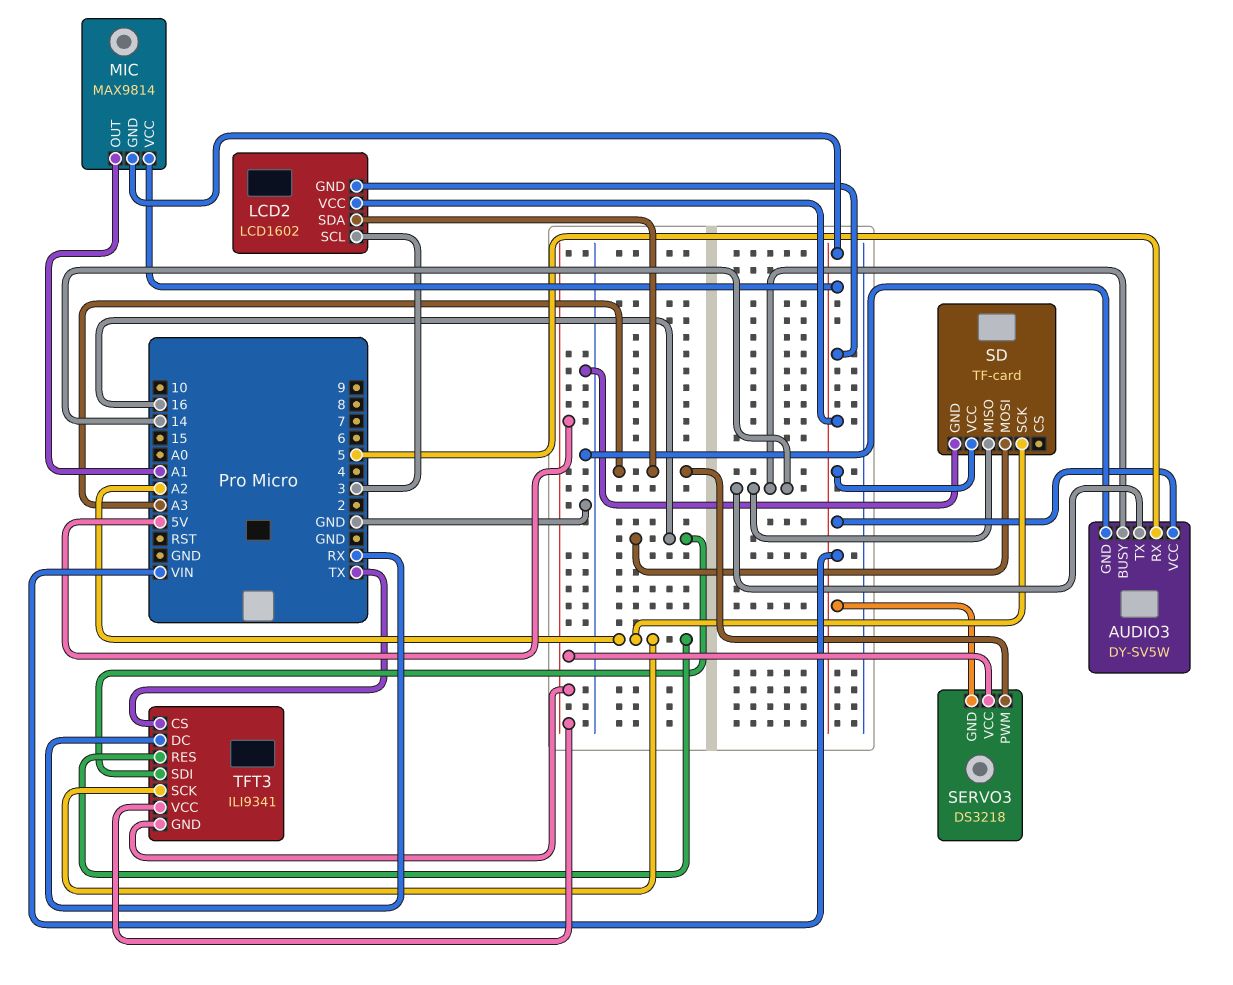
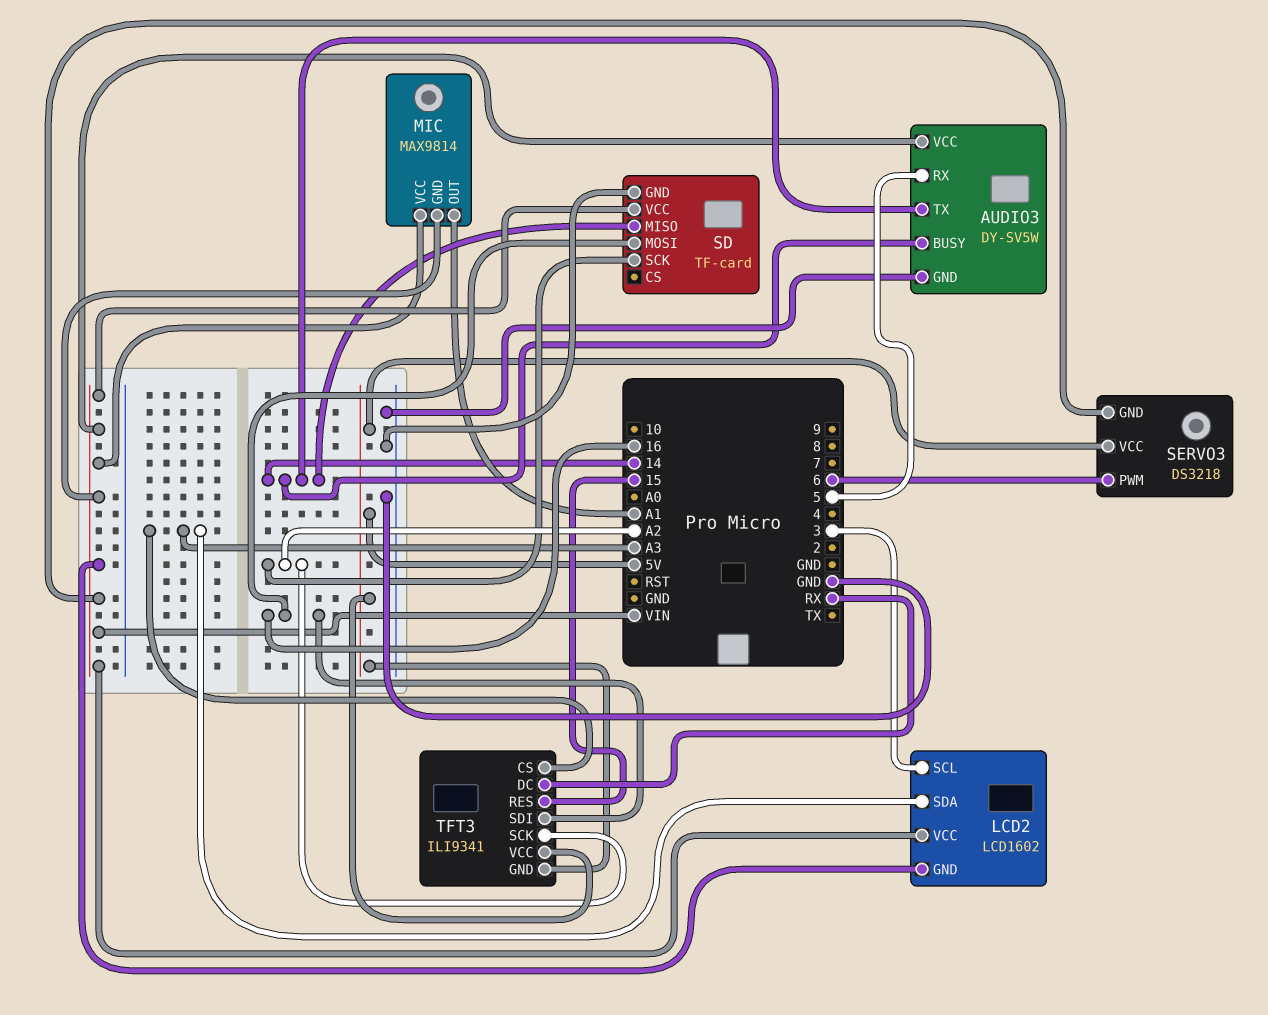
SERVO3 pin PWM: A3 -> 6
TFT3 pin CS: TX -> A3
TFT3 pin RES: A2 -> 15

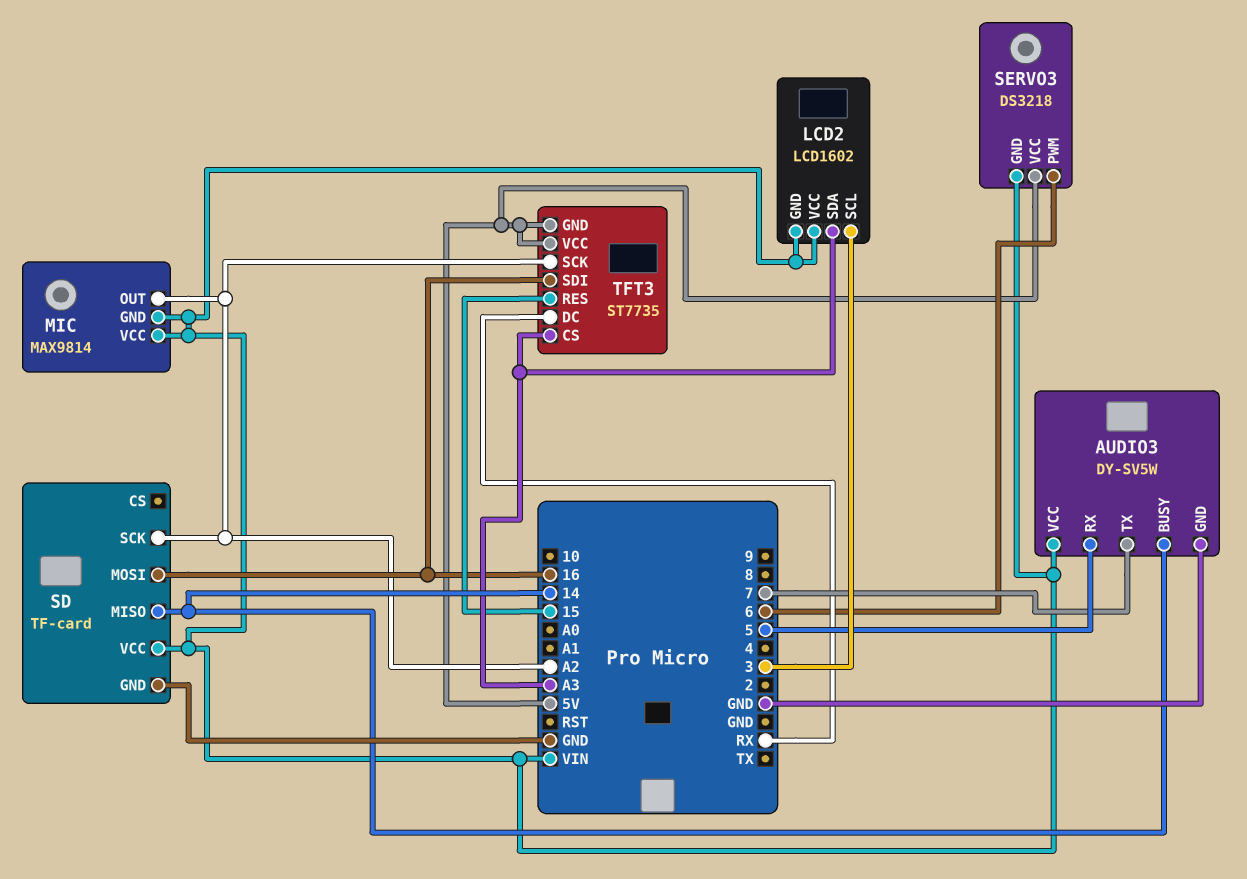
AUDIO3 pin TX: 14 -> 7
MIC pin OUT: A1 -> A2
TFT3: ILI9341 -> ST7735

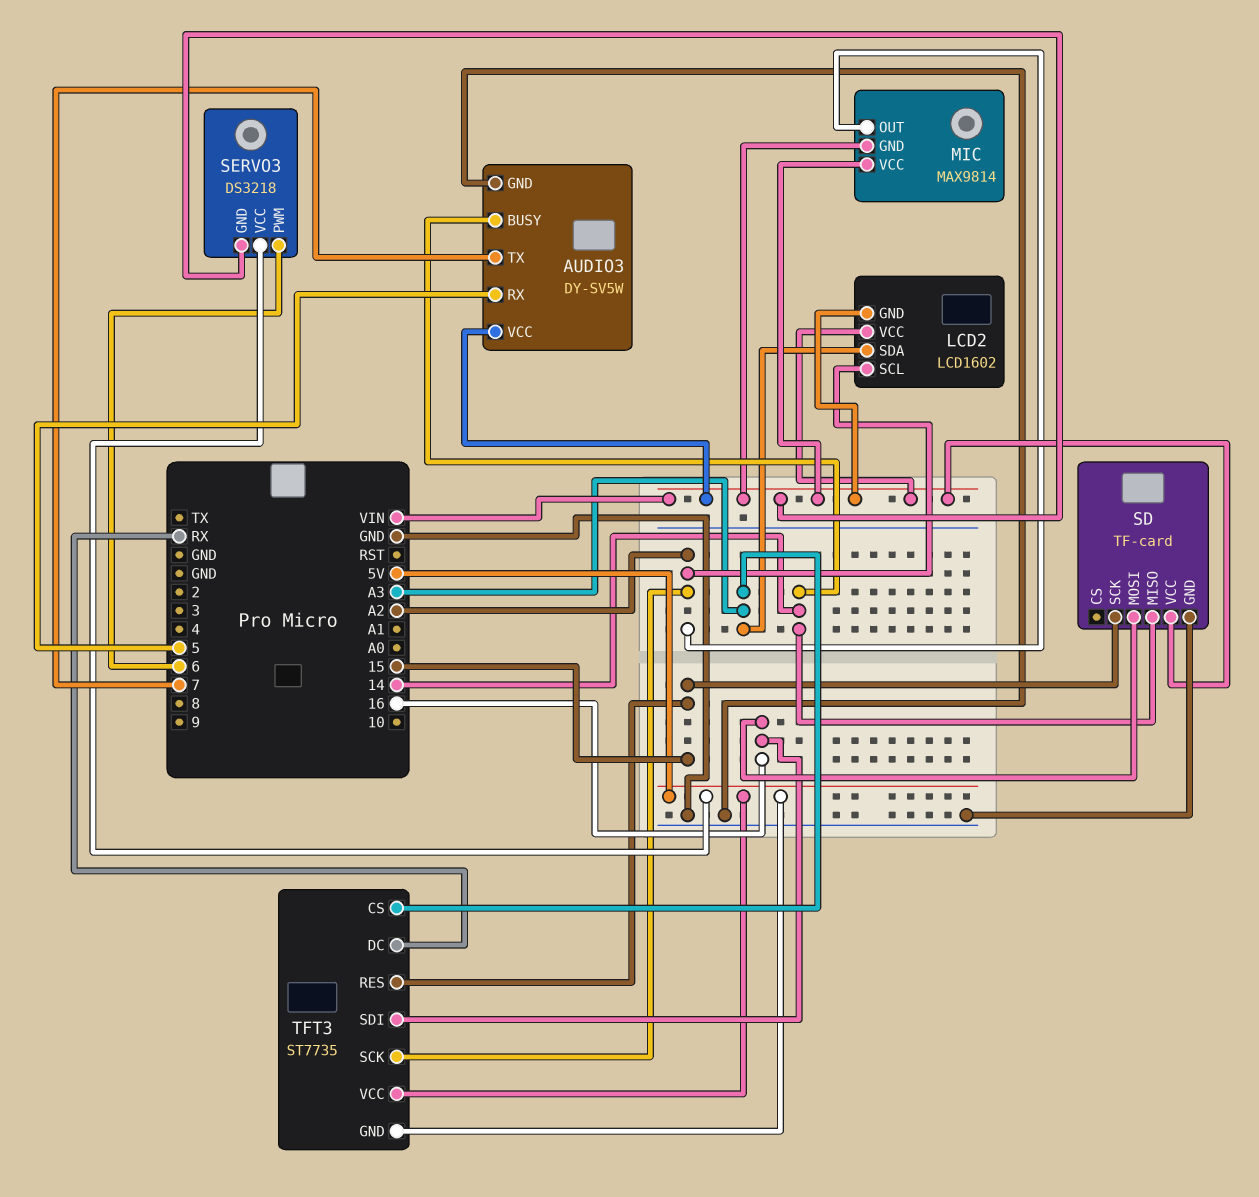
LCD2 pin SCL: 3 -> A2
SD pin SCK: A2 -> 15

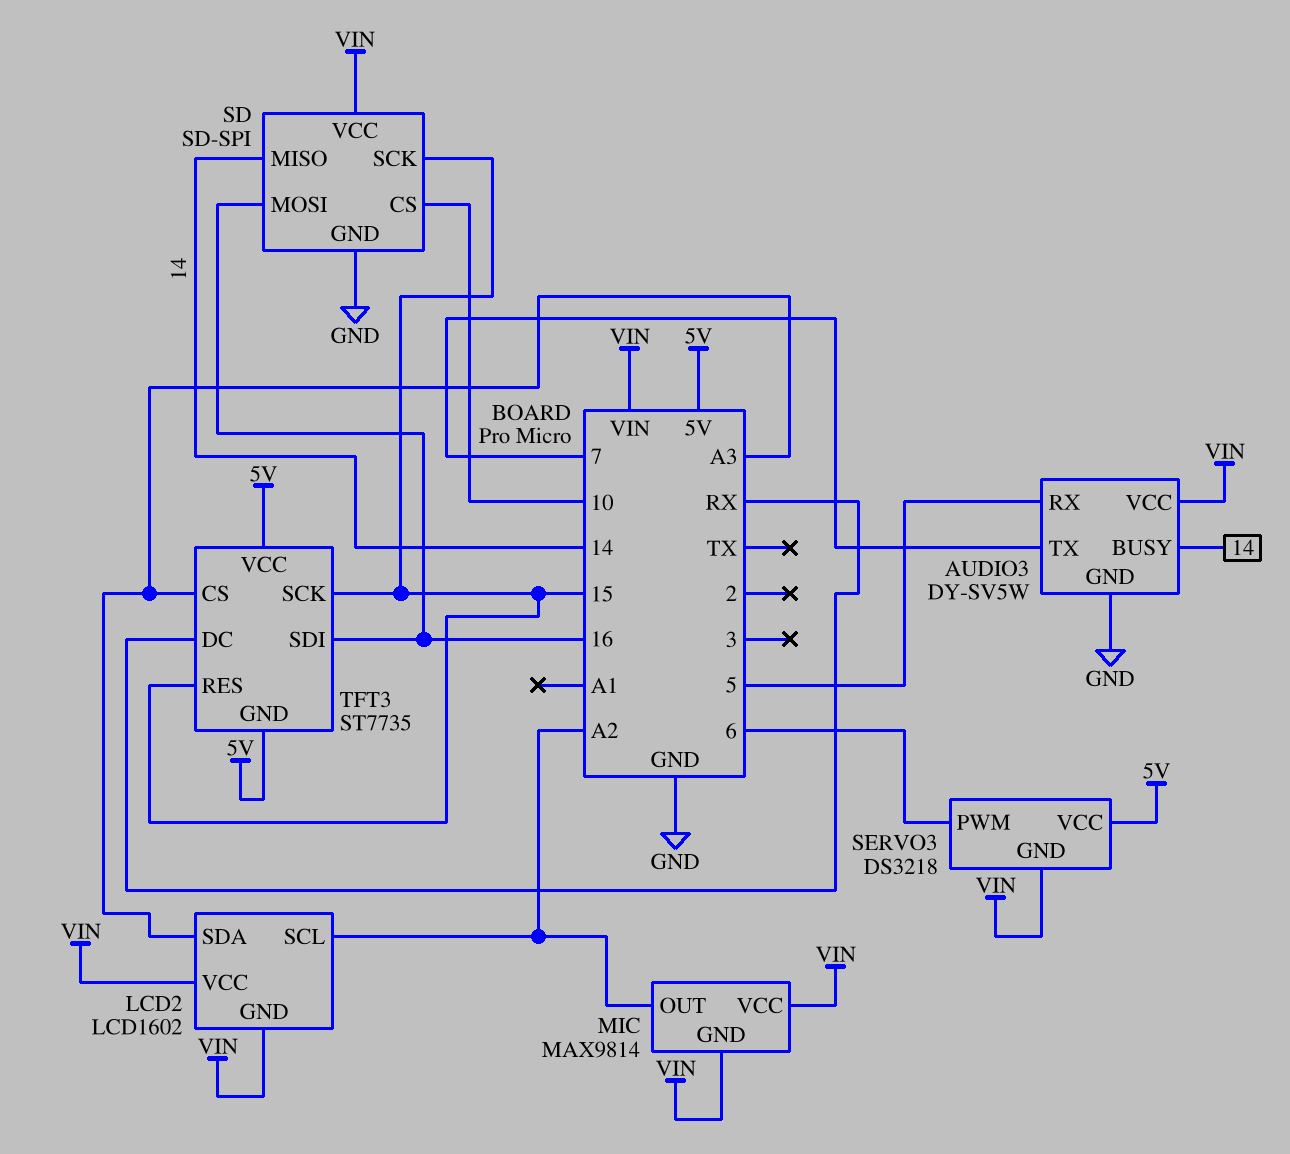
SD: TF-card -> SD-SPI
SD pin CS: none -> 10
TFT3 pin SCK: A2 -> 15

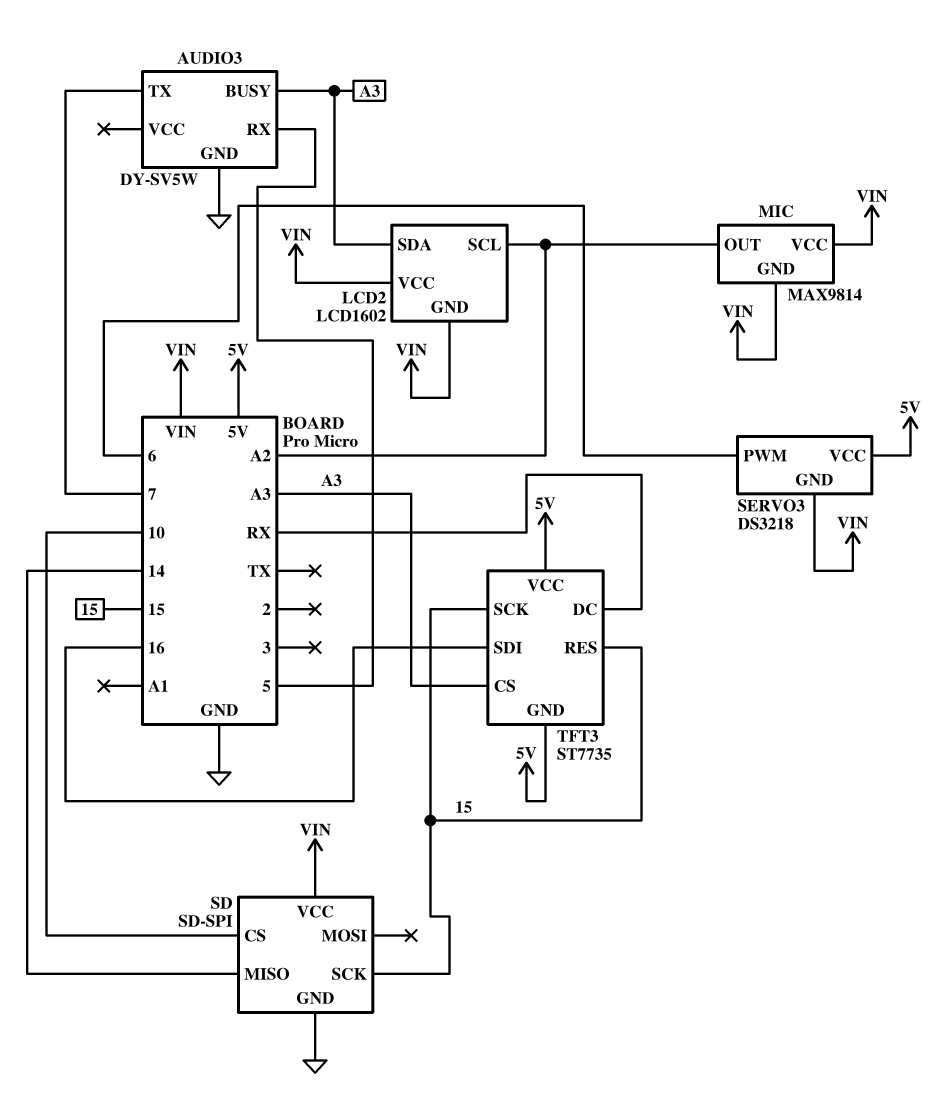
AUDIO3 pin BUSY: 14 -> A3
AUDIO3 pin VCC: VIN -> none
SD pin MOSI: 16 -> none

